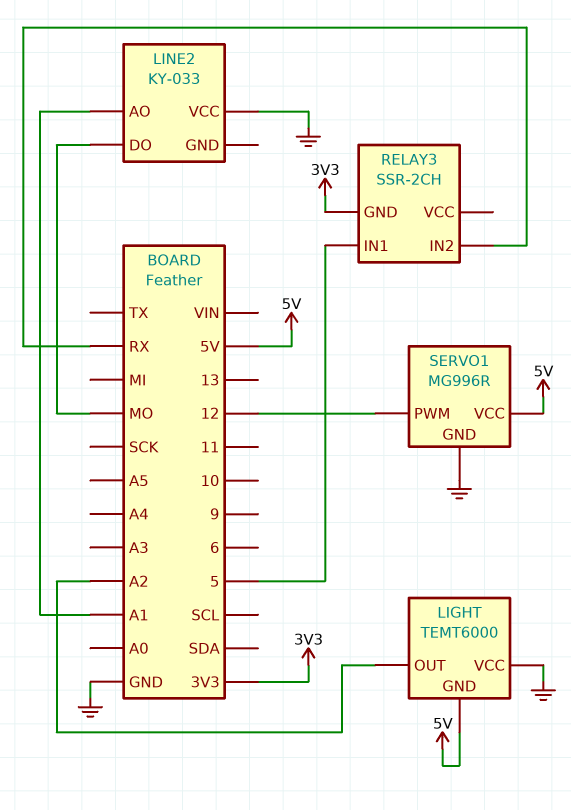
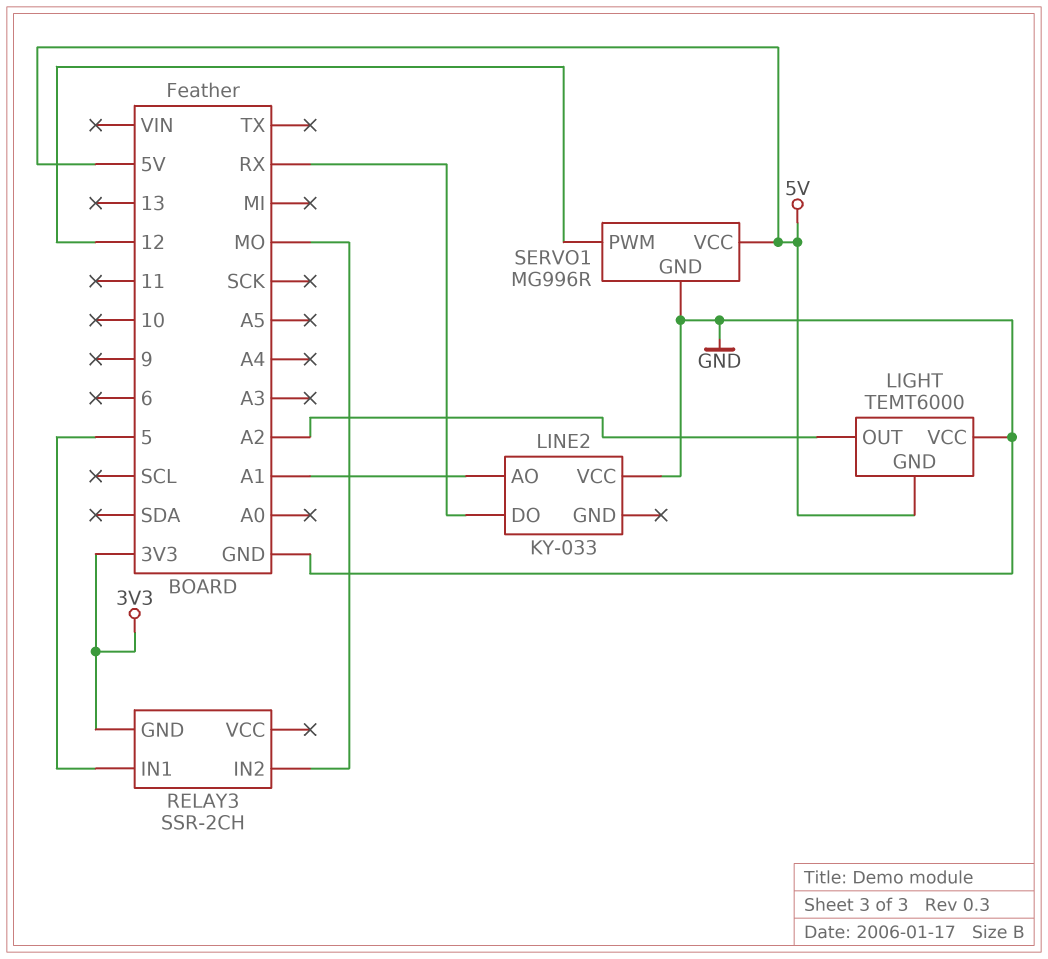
LINE2 pin DO: MO -> RX
RELAY3 pin IN2: RX -> MO

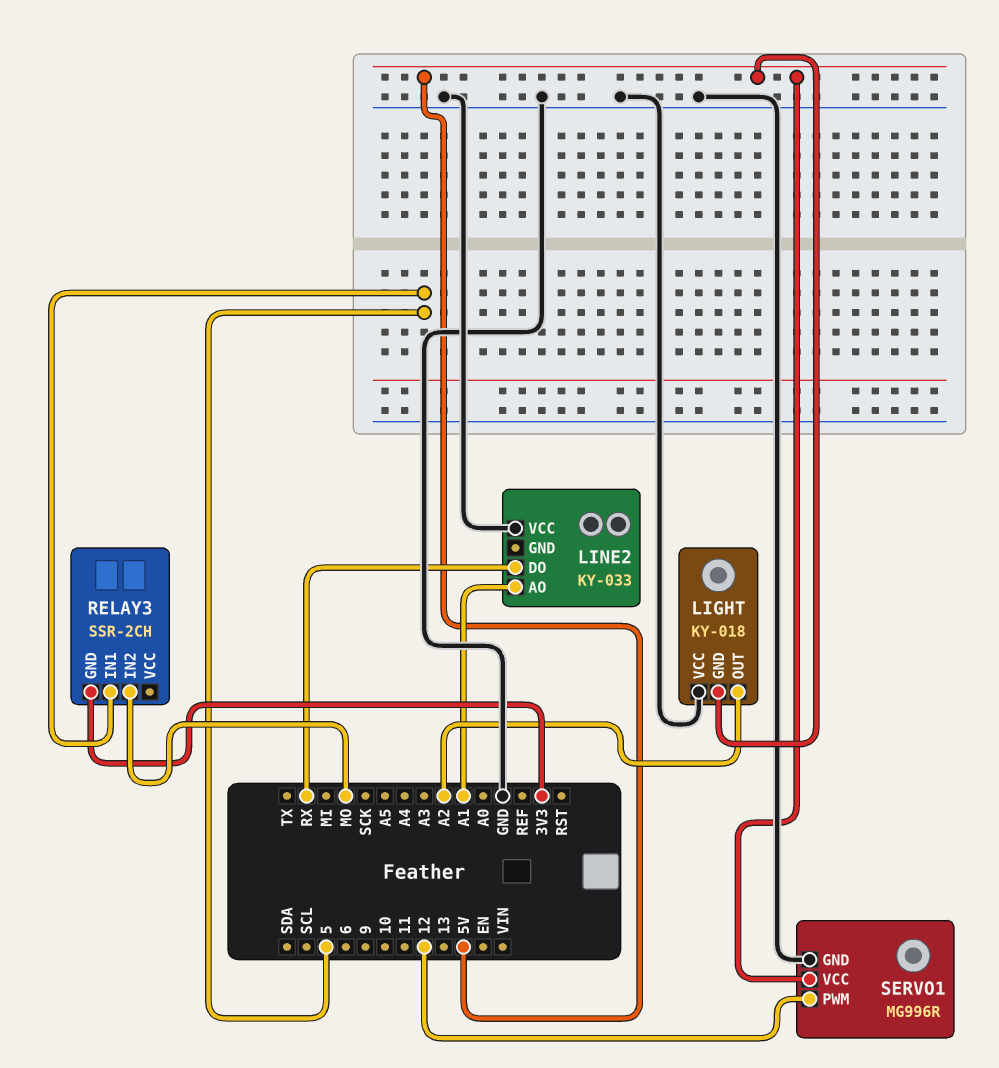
LIGHT: TEMT6000 -> KY-018

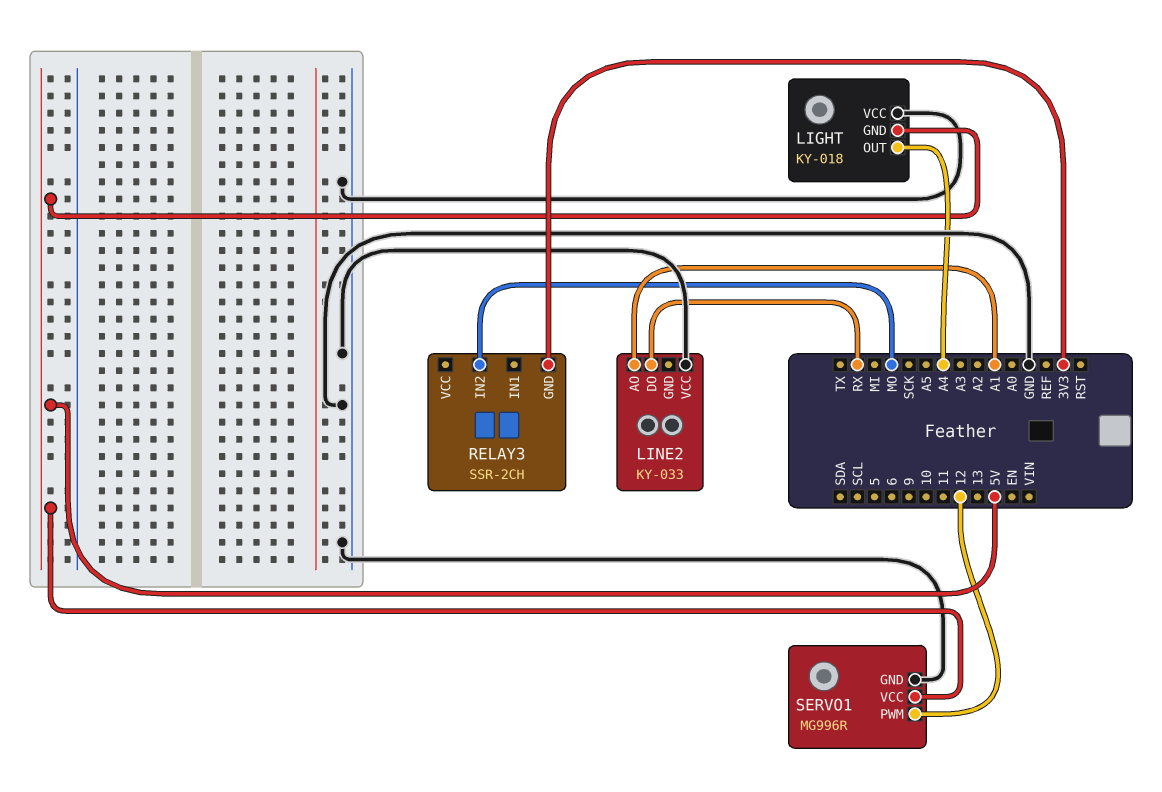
LIGHT pin OUT: A2 -> A4
RELAY3 pin IN1: 5 -> none

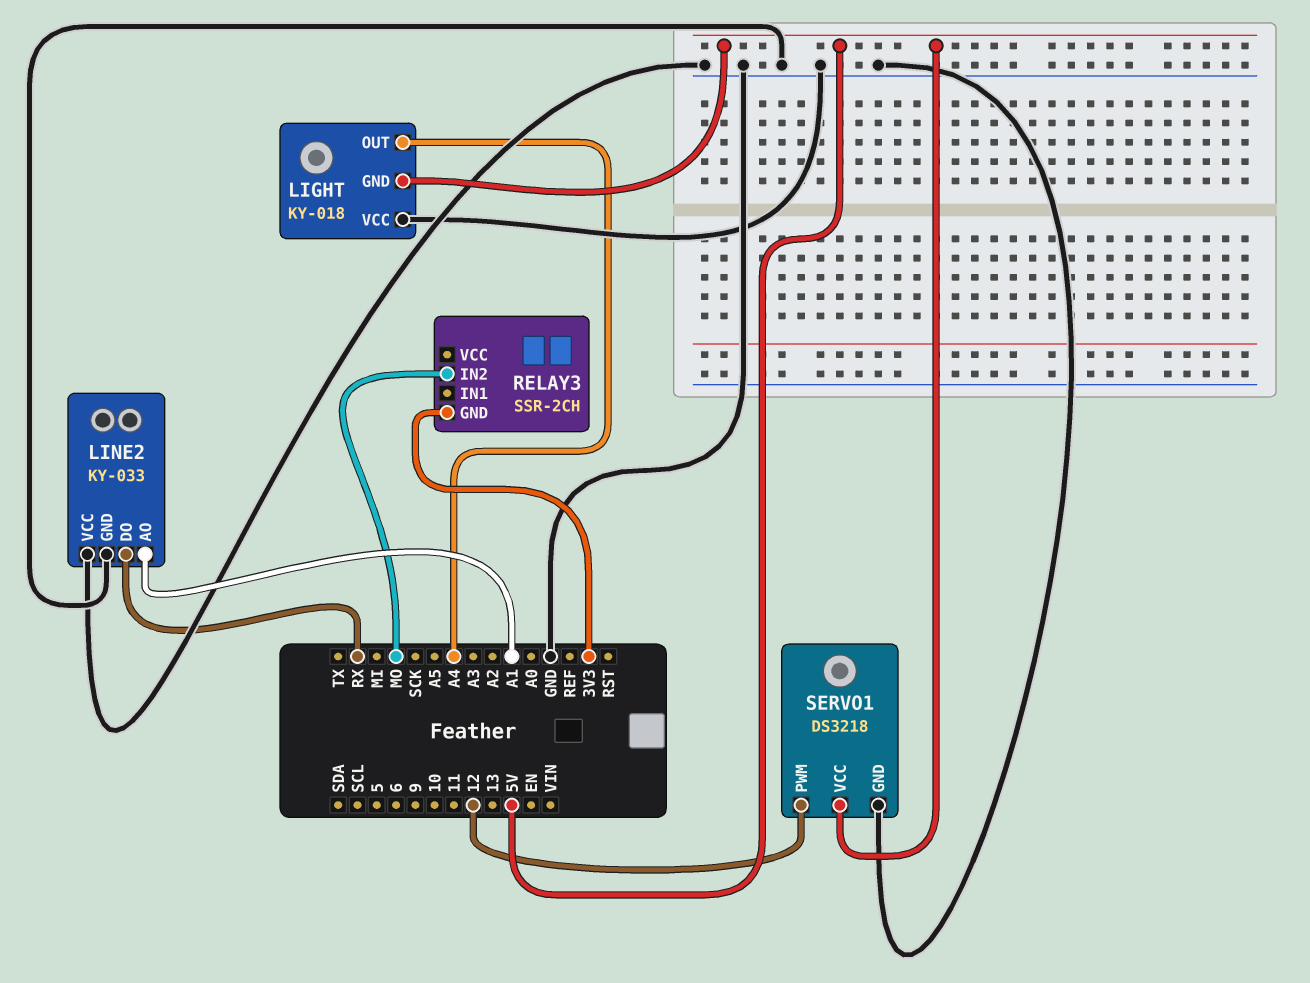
LINE2 pin GND: none -> GND
SERVO1: MG996R -> DS3218

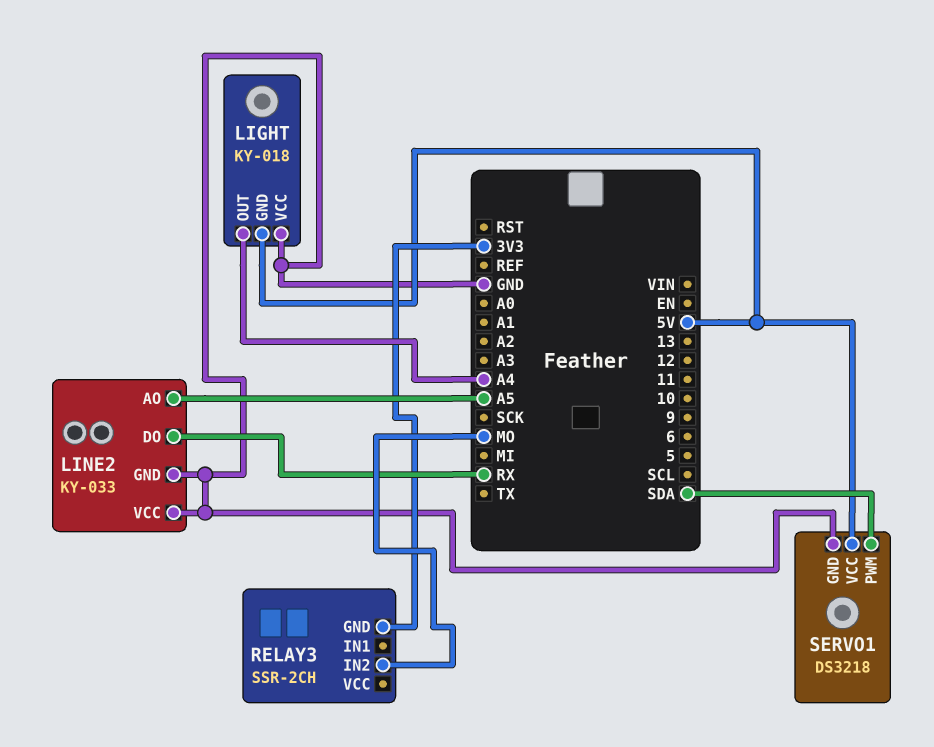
LINE2 pin AO: A1 -> A5
SERVO1 pin PWM: 12 -> SDA

